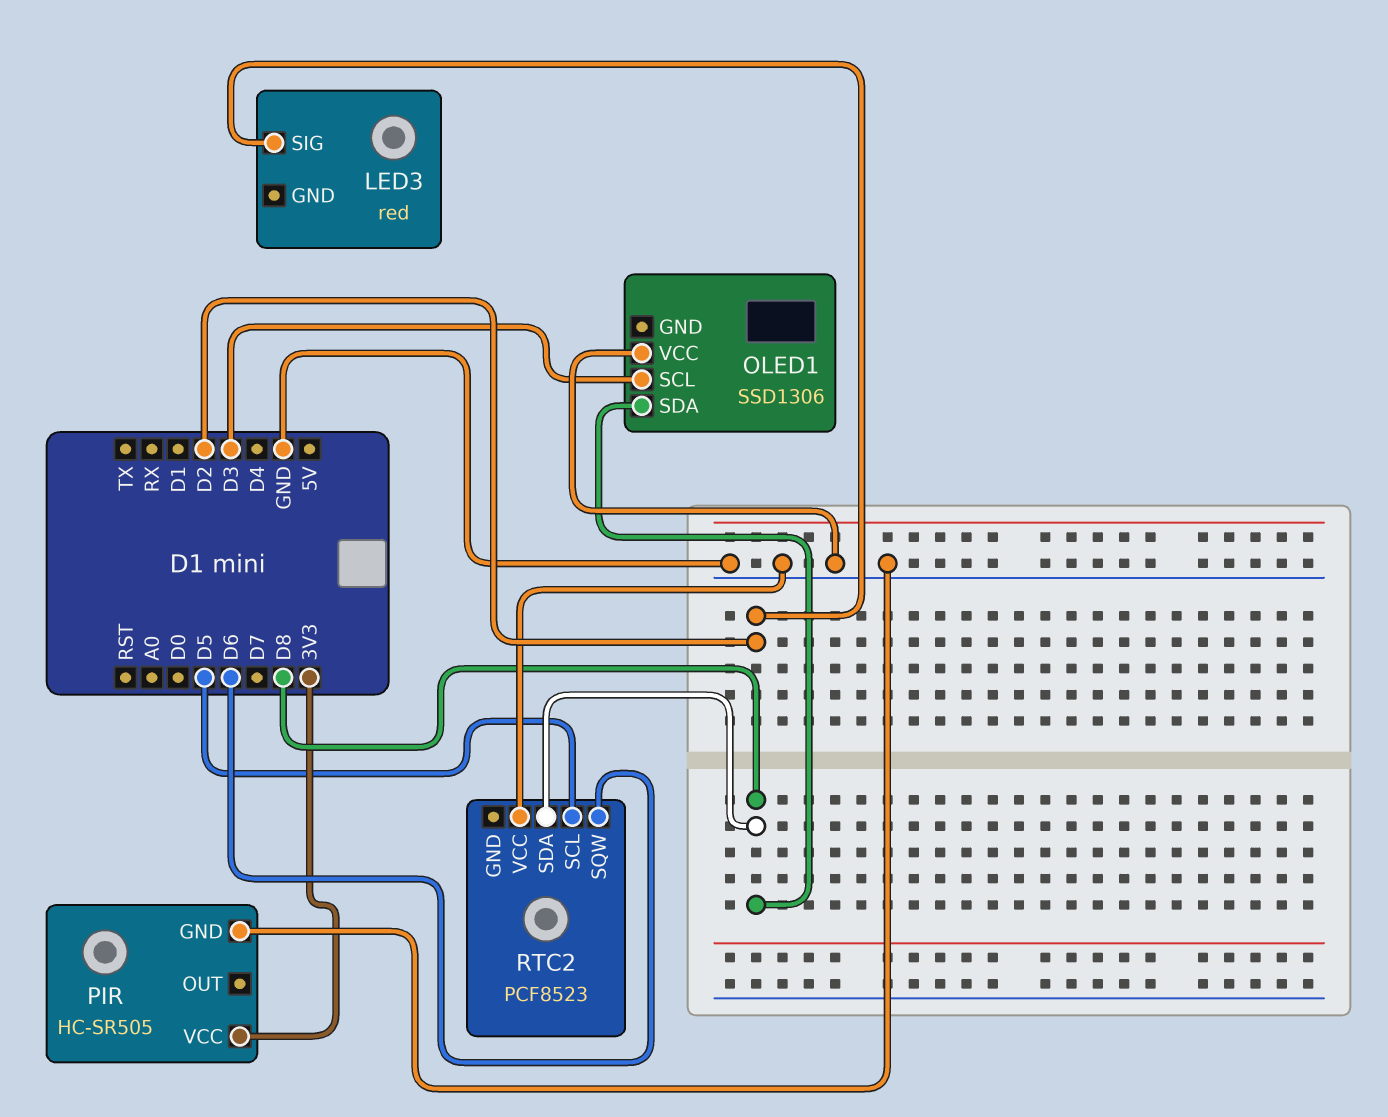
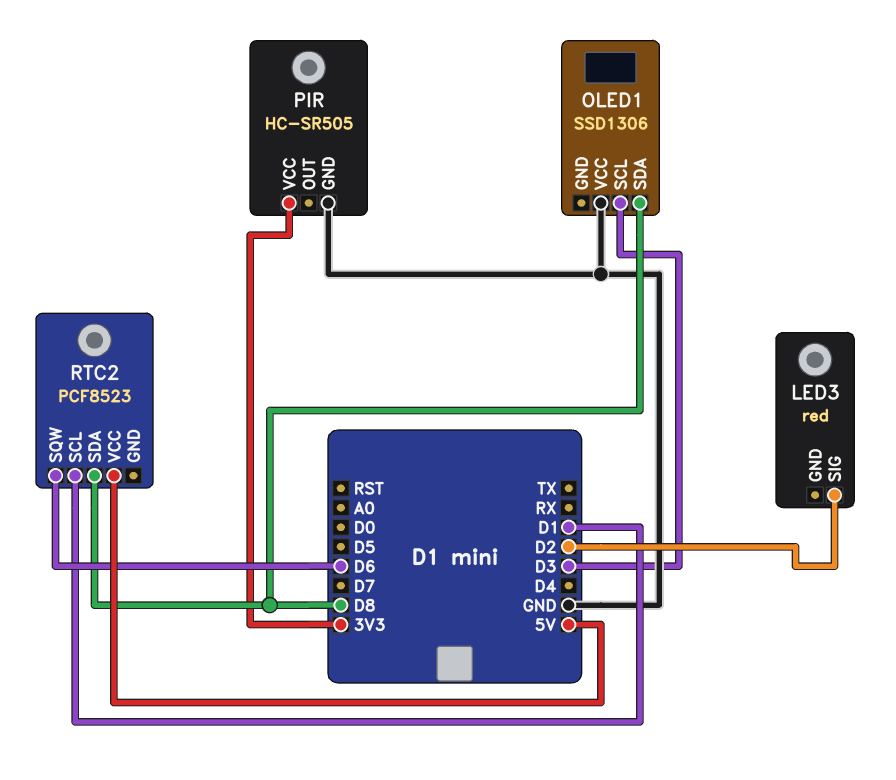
RTC2 pin SCL: D5 -> D1
RTC2 pin VCC: GND -> 5V

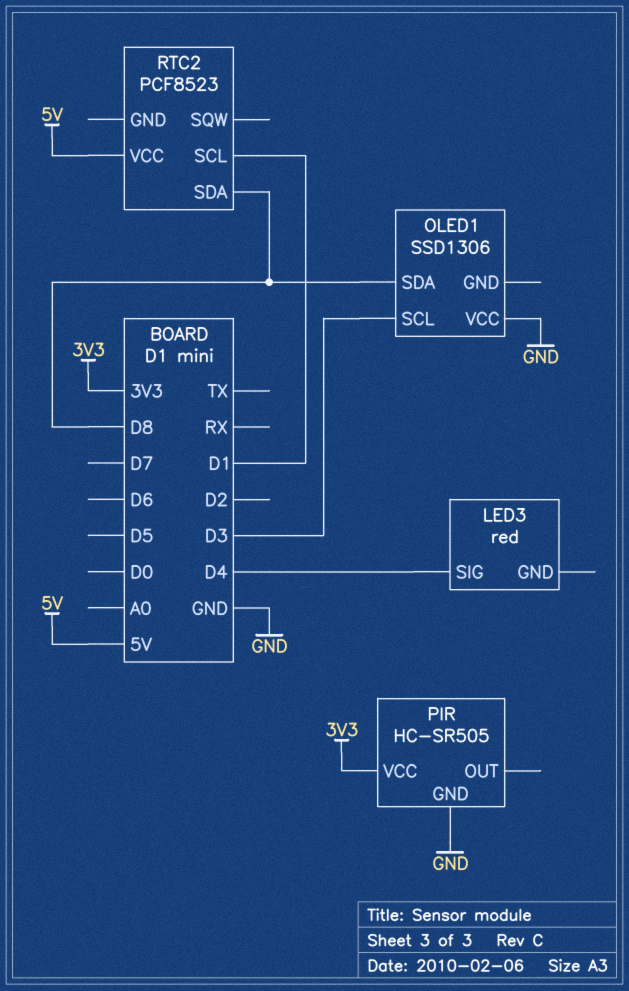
LED3 pin SIG: D2 -> D4
RTC2 pin SQW: D6 -> none

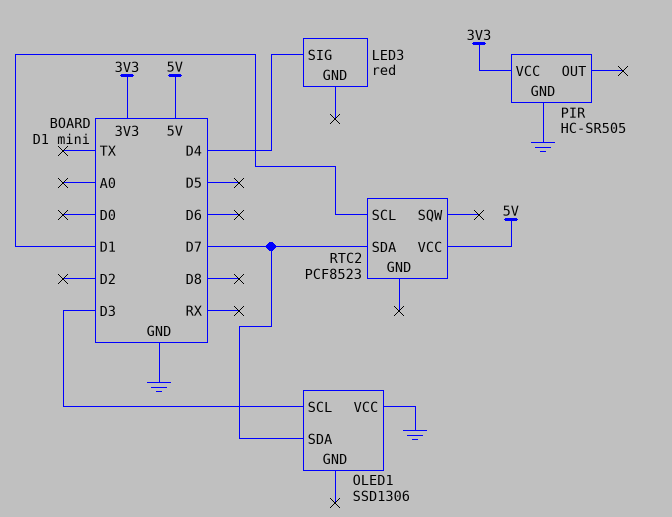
OLED1 pin SDA: D8 -> D7
RTC2 pin SDA: D8 -> D7

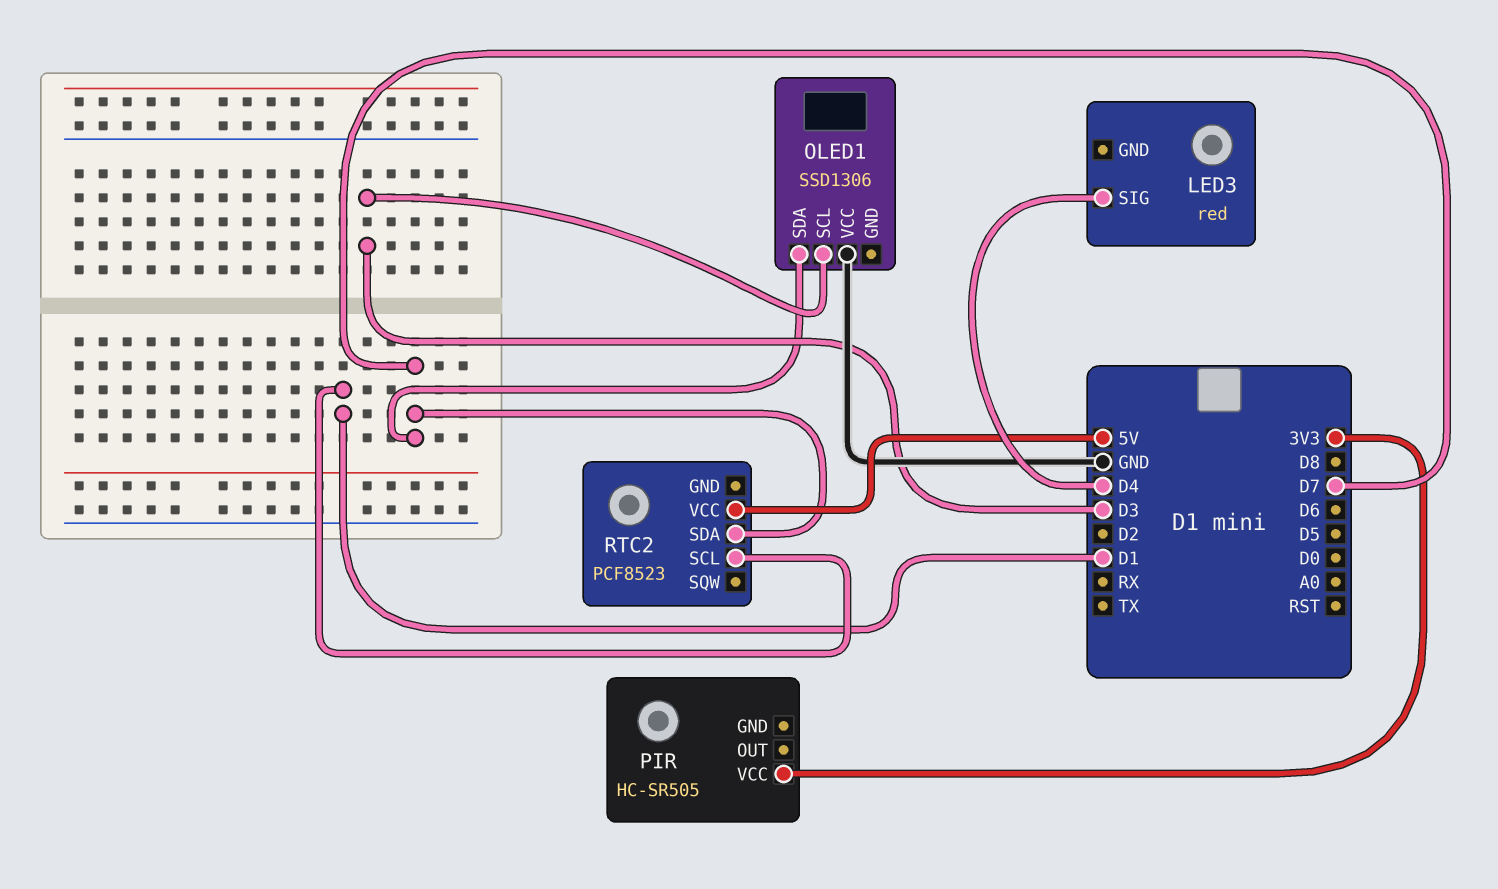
PIR pin GND: GND -> none

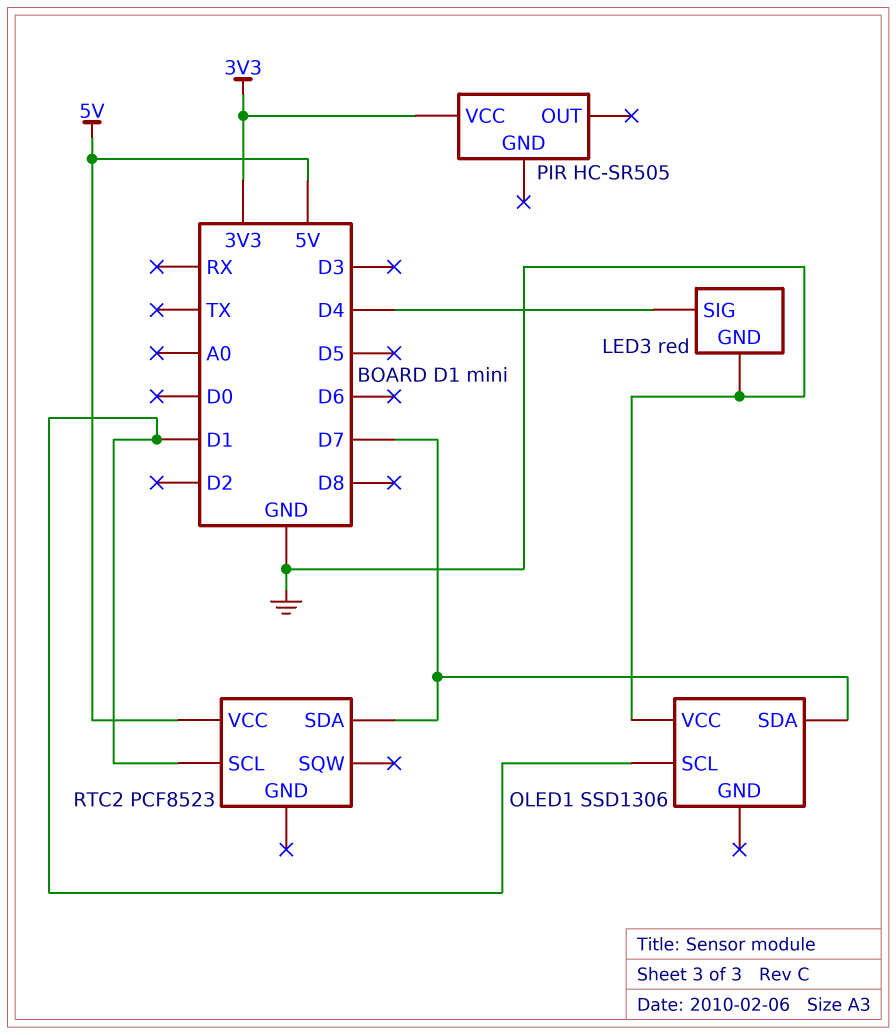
LED3 pin GND: none -> GND
OLED1 pin SCL: D3 -> D1

